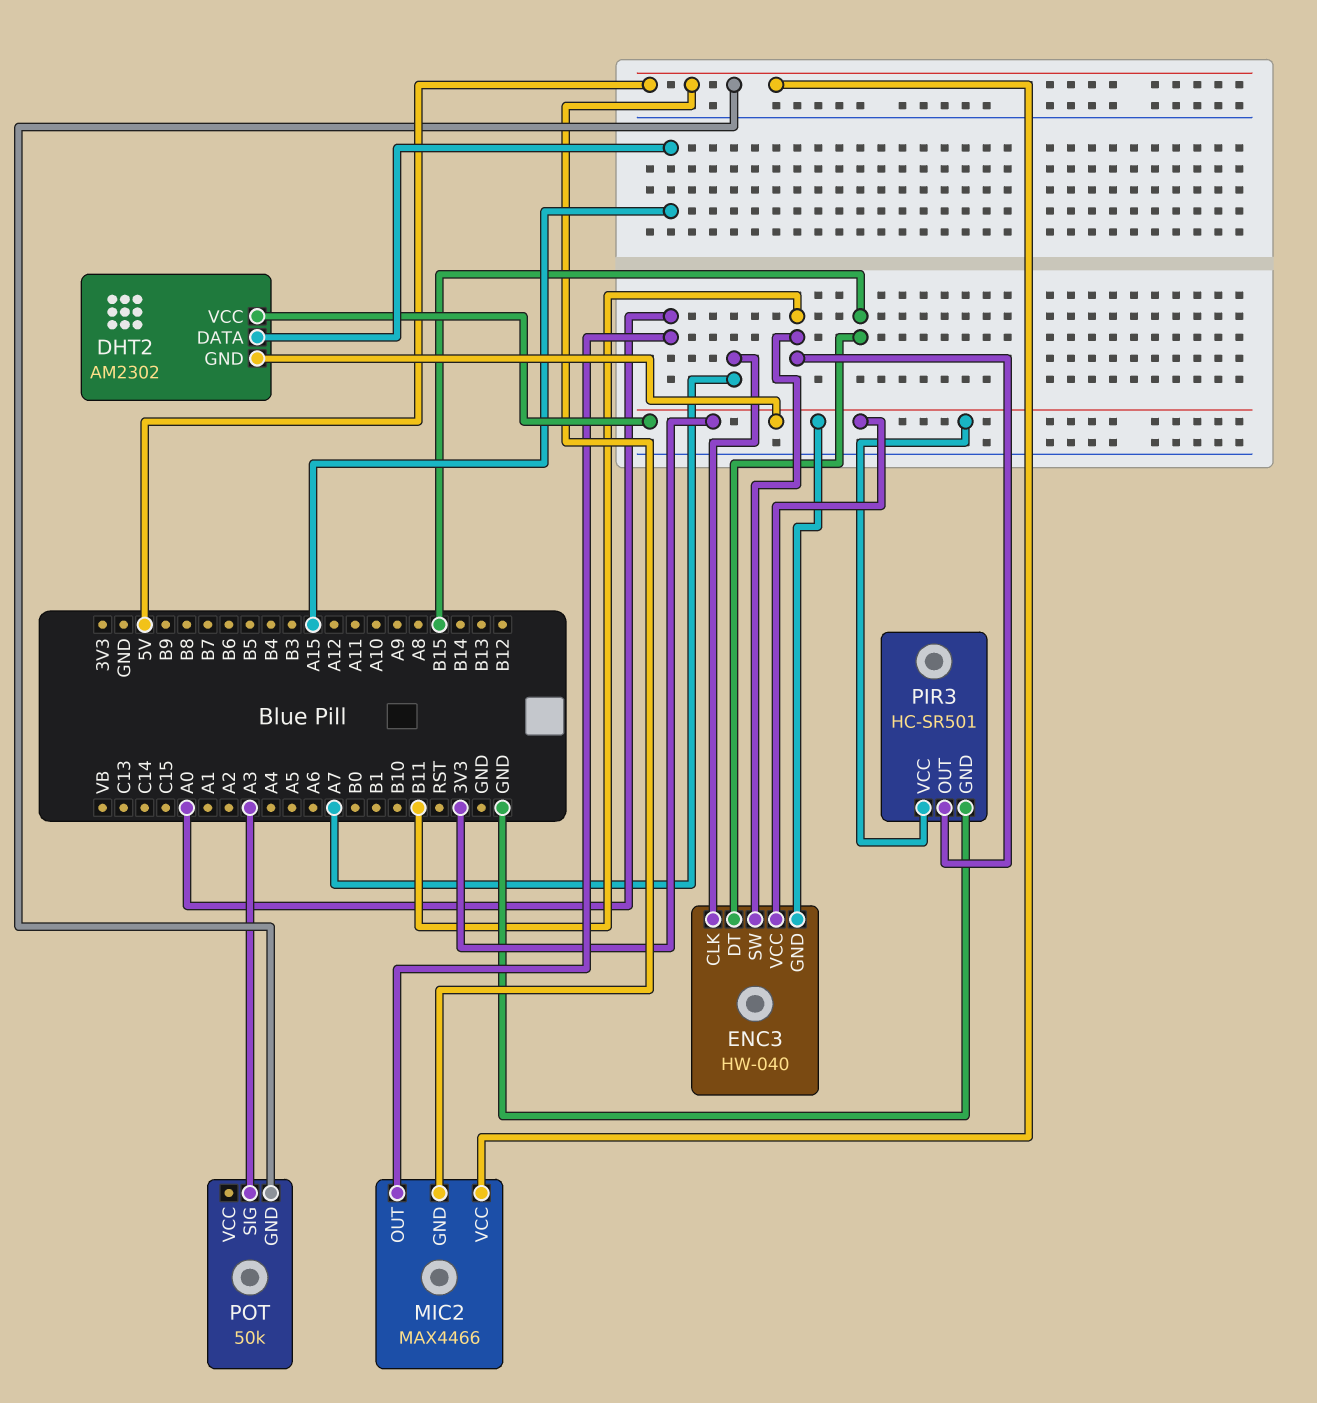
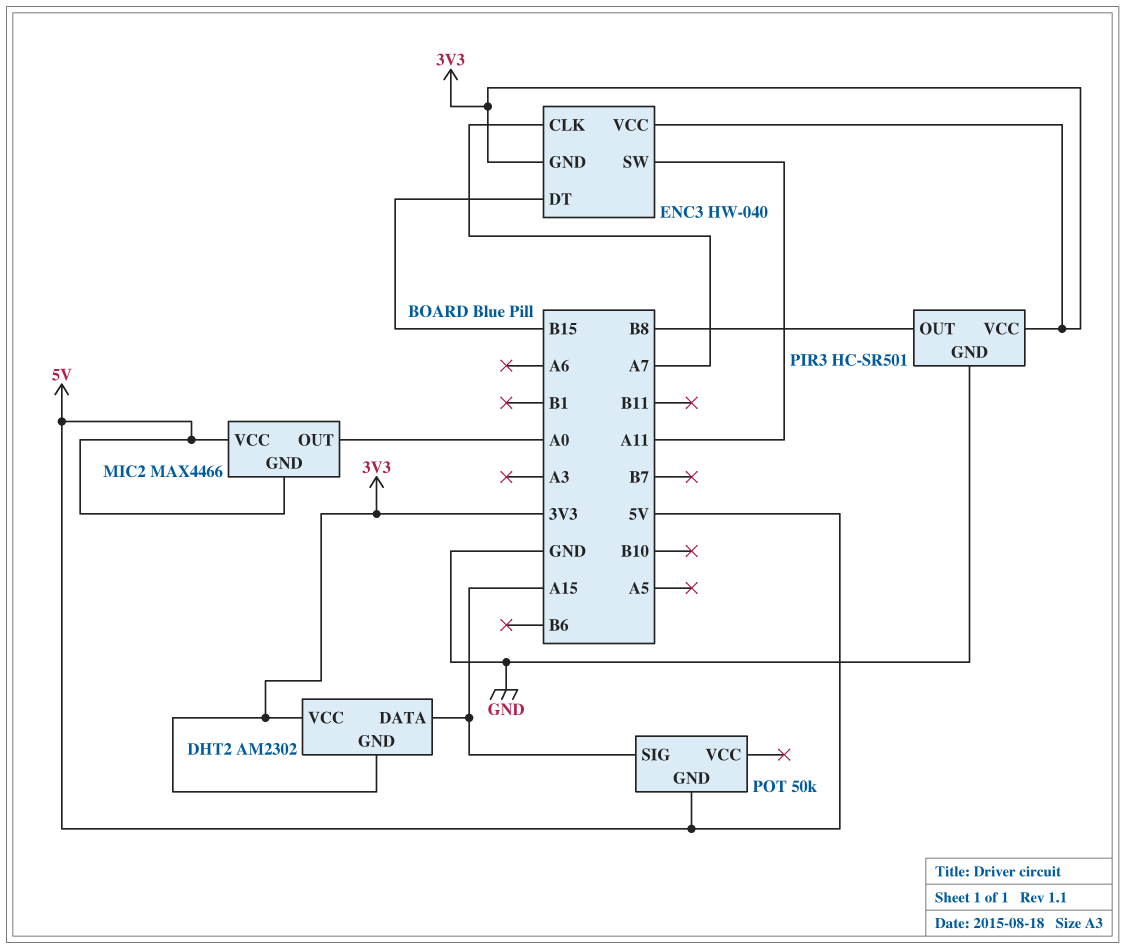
ENC3 pin SW: B11 -> A11
PIR3 pin OUT: B11 -> B8
POT pin SIG: A3 -> A15

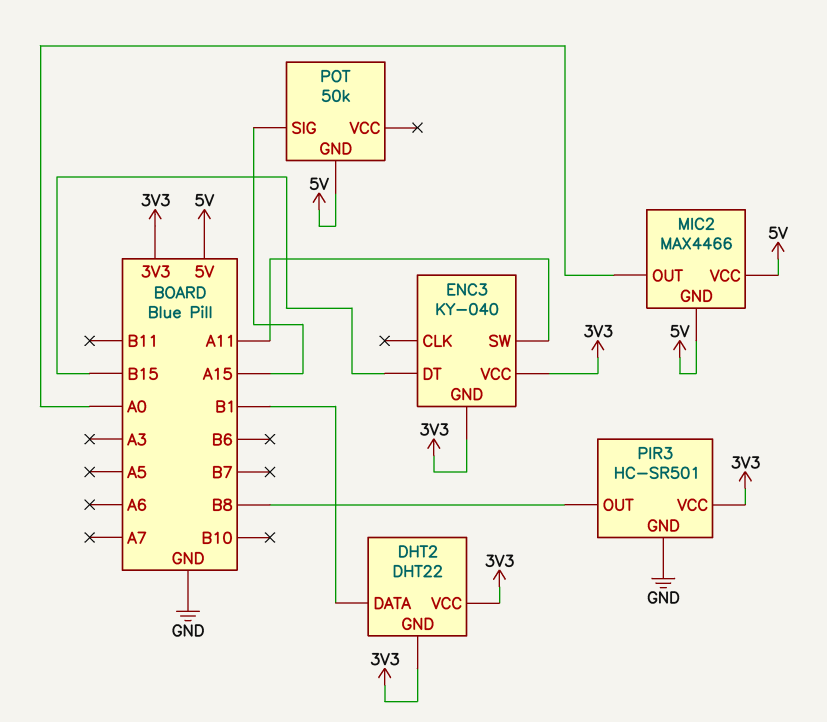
DHT2: AM2302 -> DHT22
DHT2 pin DATA: A15 -> B1
ENC3: HW-040 -> KY-040
ENC3 pin CLK: A7 -> none

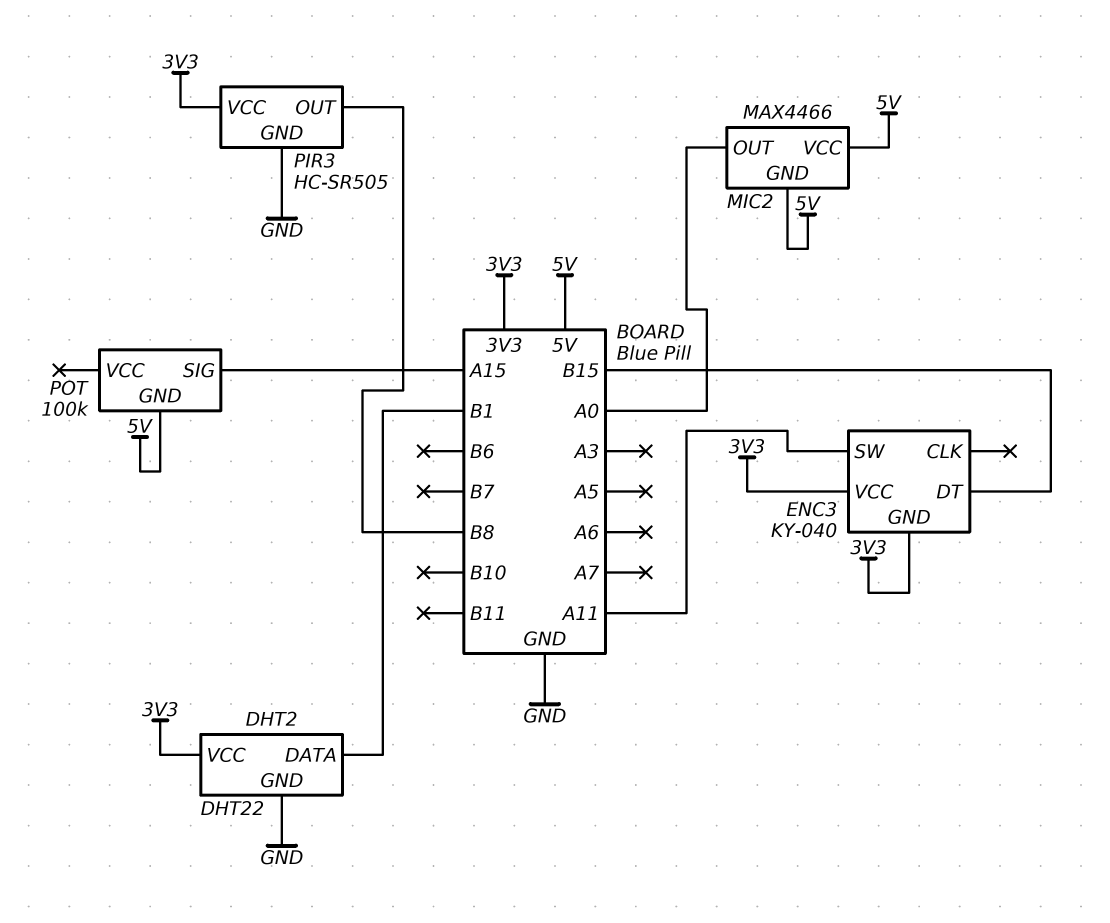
DHT2 pin GND: 3V3 -> GND
PIR3: HC-SR501 -> HC-SR505
POT: 50k -> 100k

